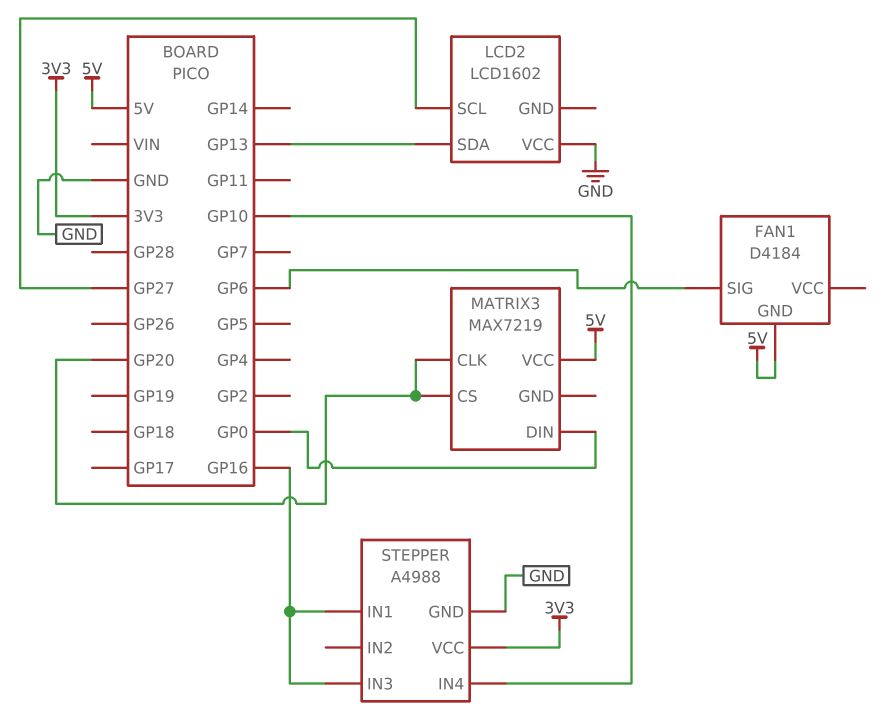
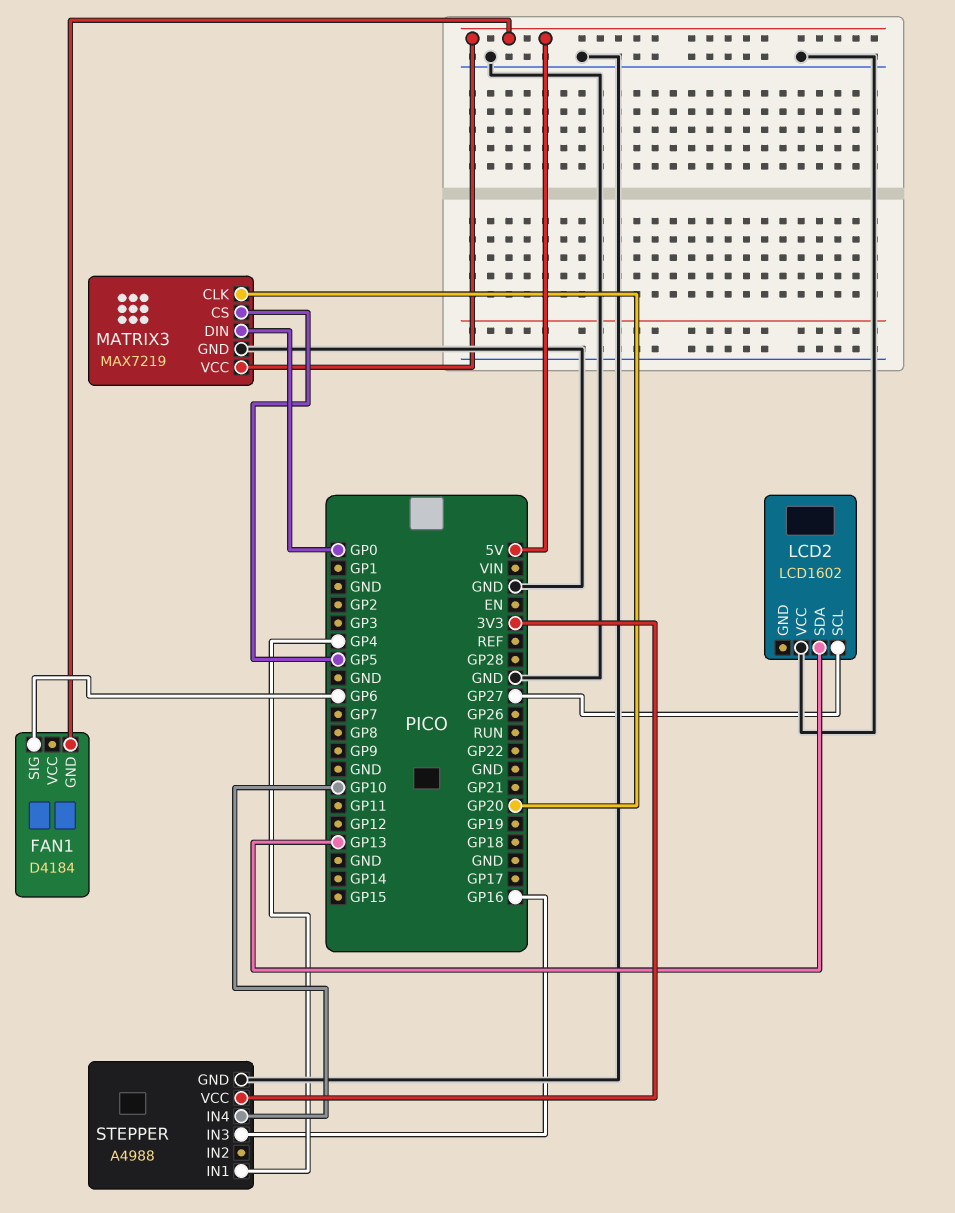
MATRIX3 pin CS: GP20 -> GP5
MATRIX3 pin GND: none -> GND
STEPPER pin IN1: GP16 -> GP4

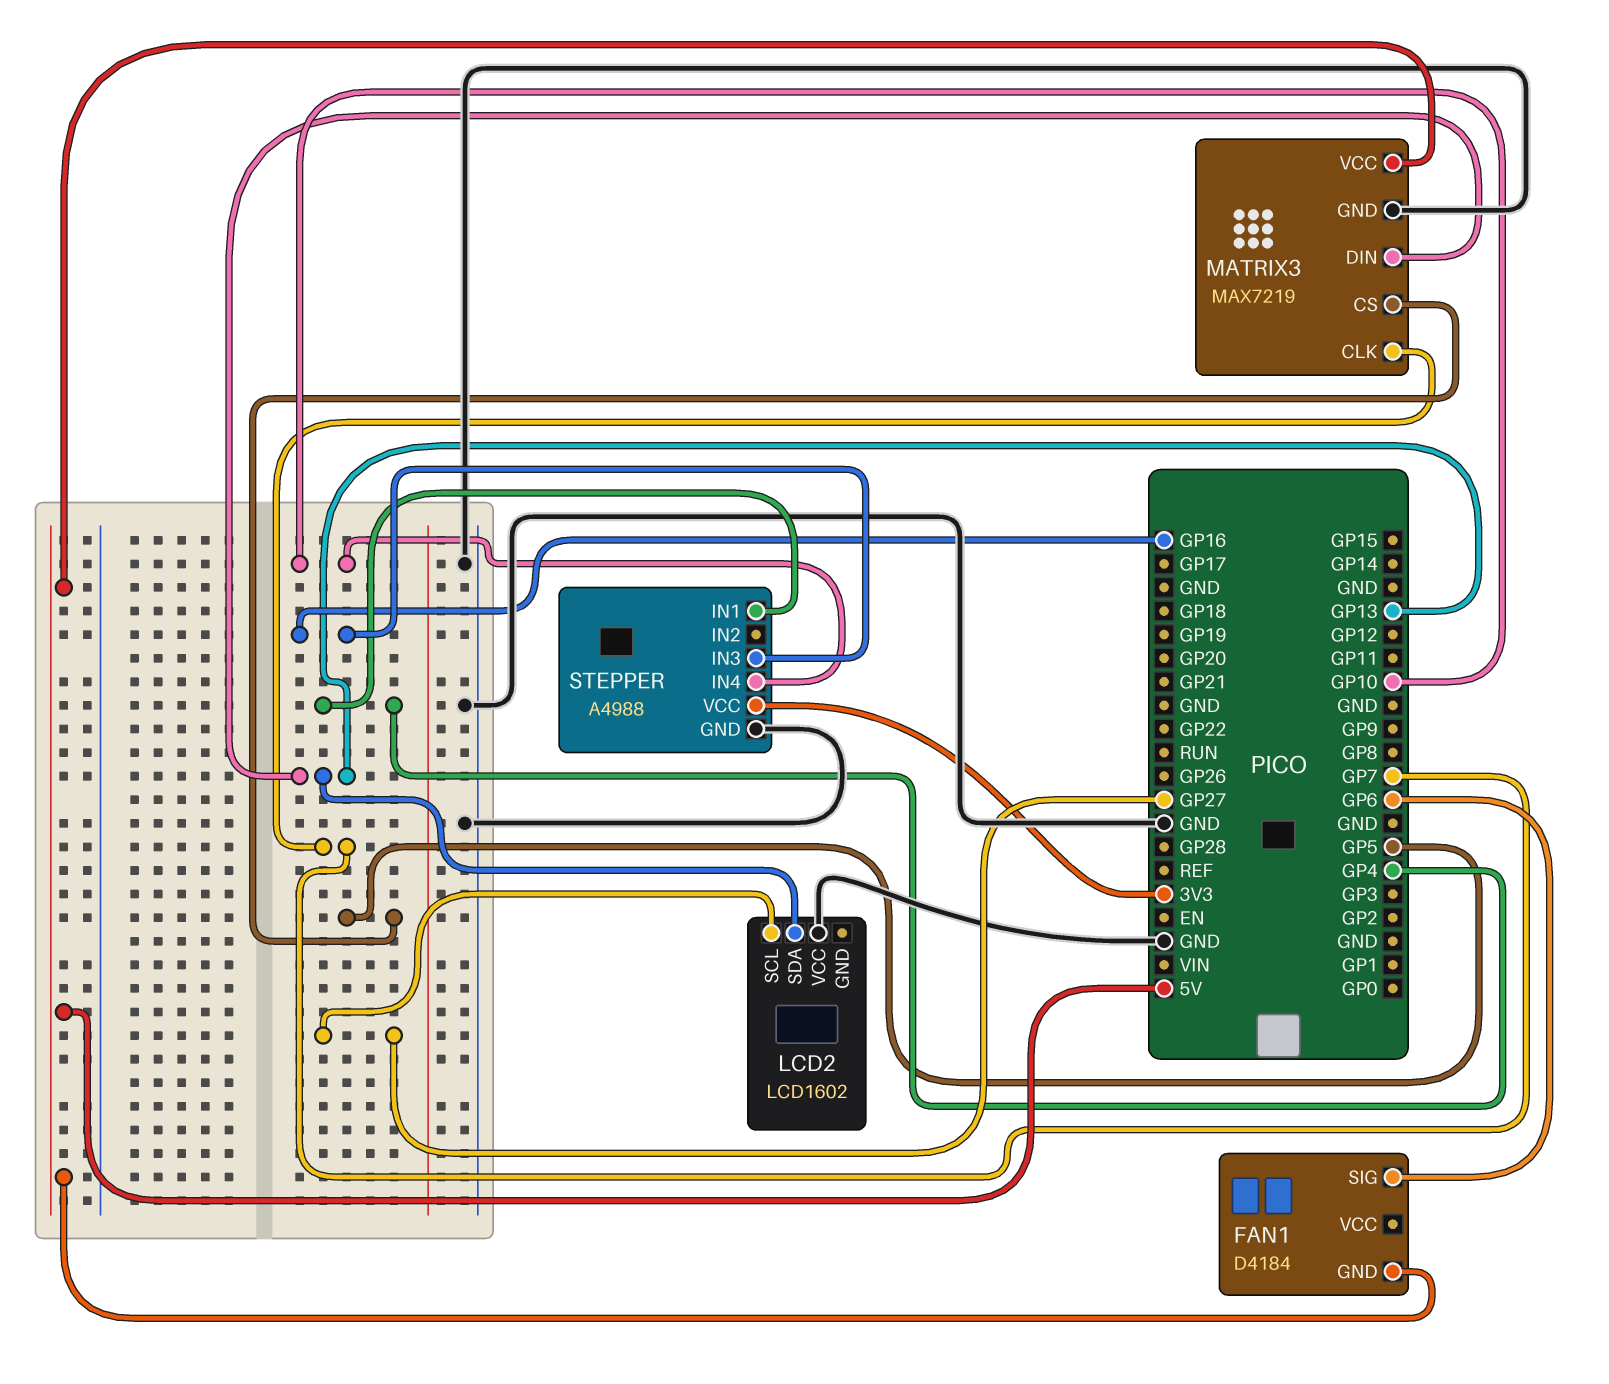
MATRIX3 pin CLK: GP20 -> GP7
MATRIX3 pin DIN: GP0 -> GP13

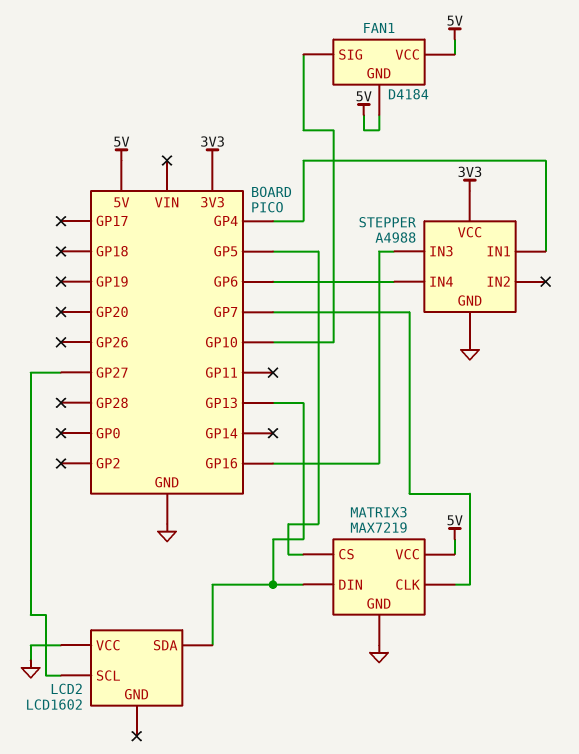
FAN1 pin SIG: GP6 -> GP10
FAN1 pin VCC: none -> 5V
STEPPER pin IN4: GP10 -> GP6

